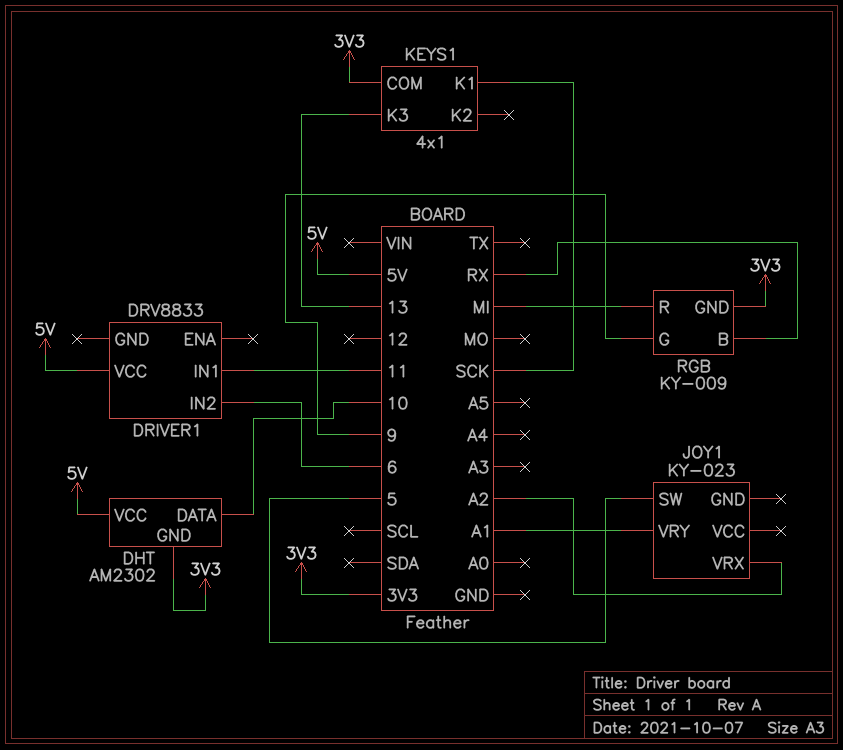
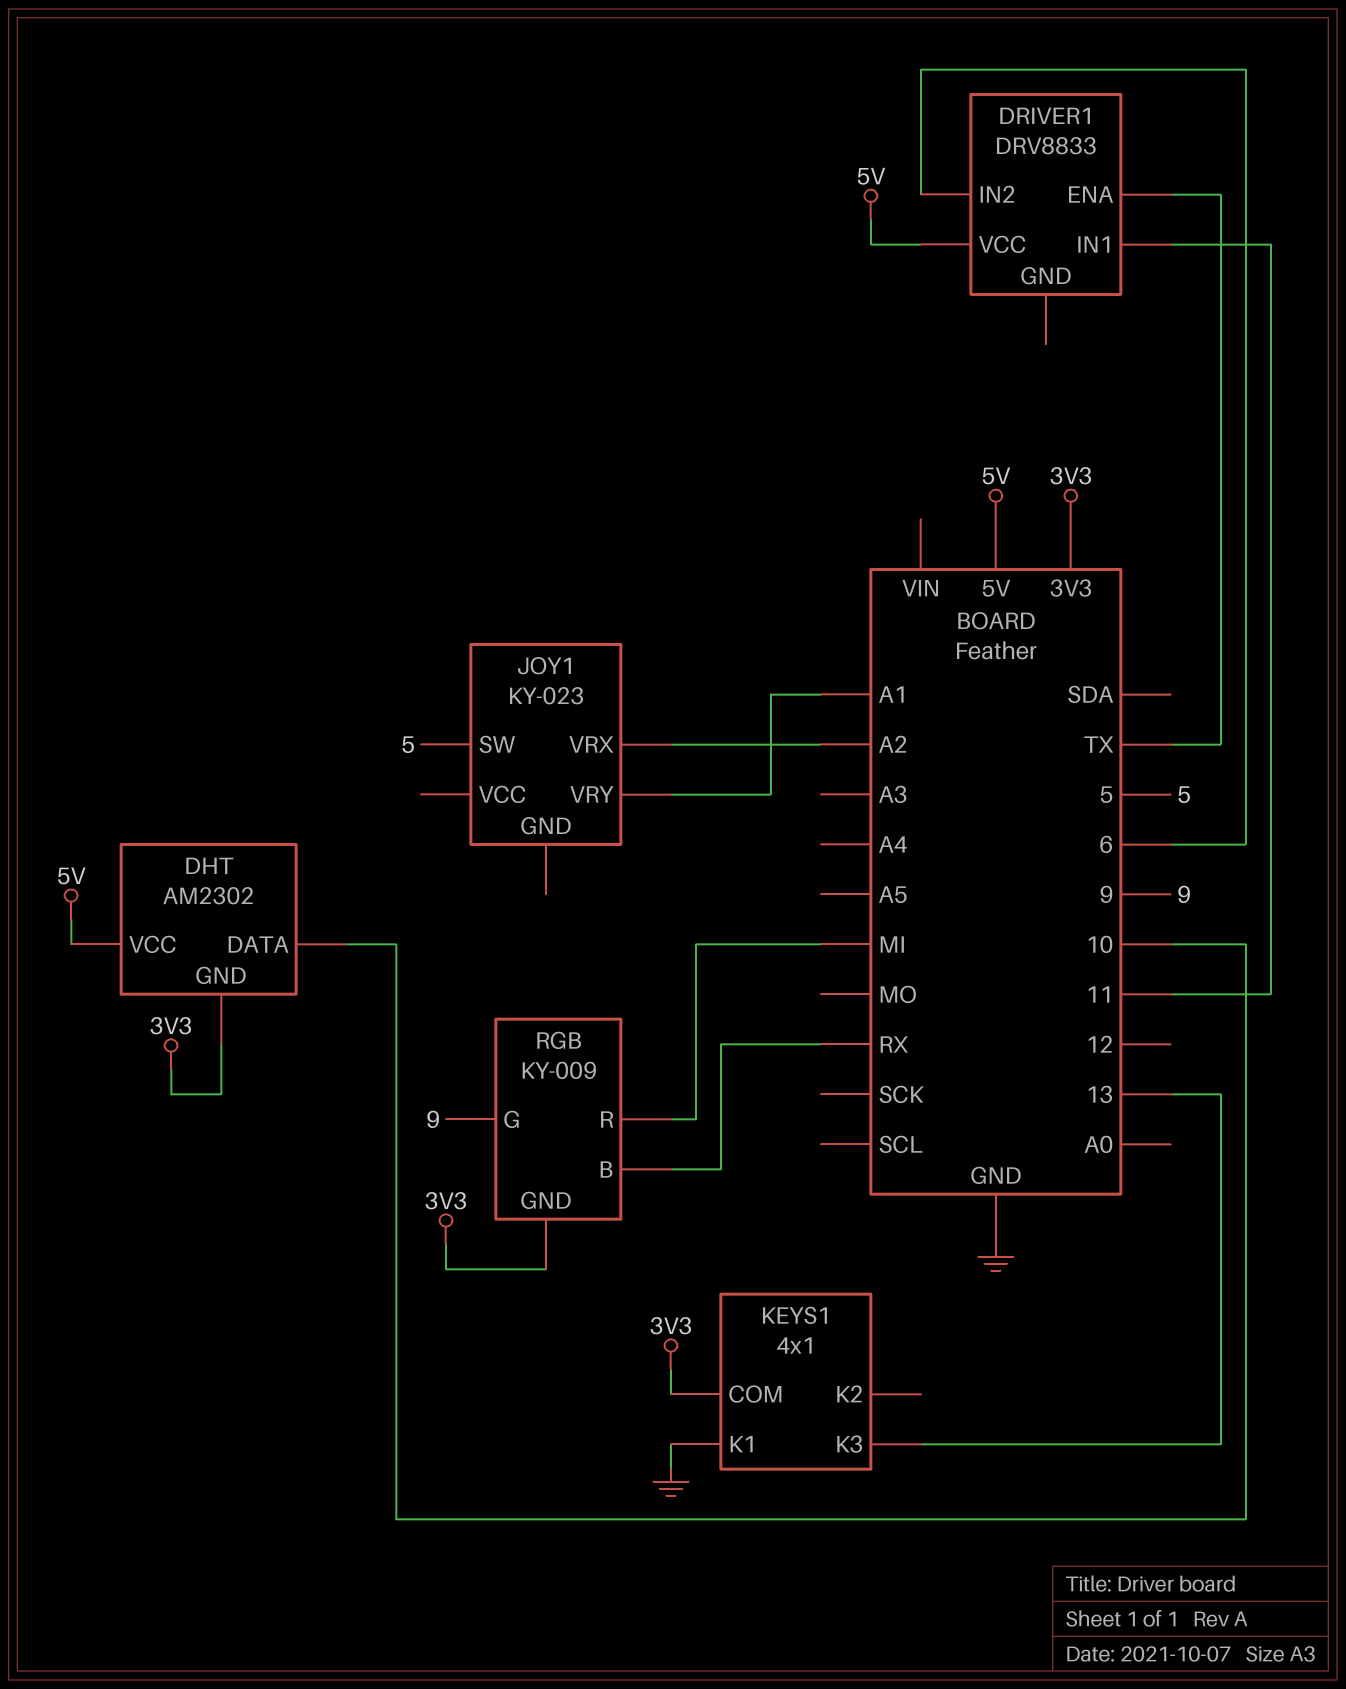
DRIVER1 pin ENA: none -> TX
KEYS1 pin K1: SCK -> GND

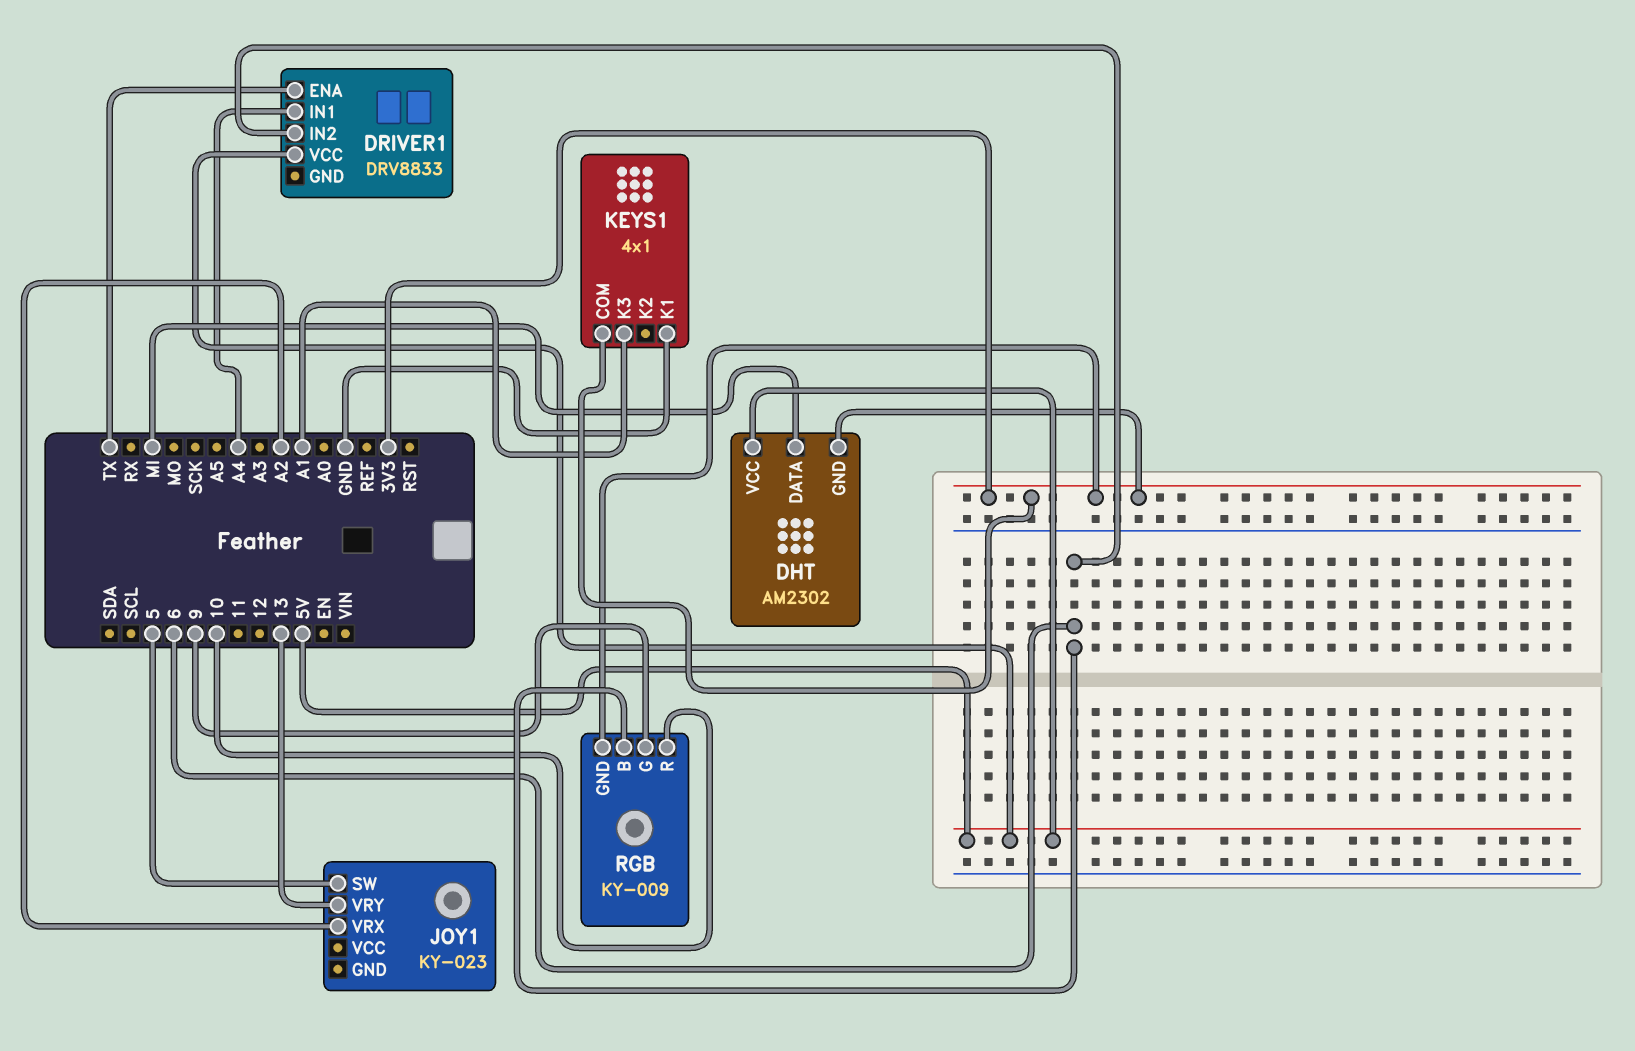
DHT pin DATA: 10 -> MI
DRIVER1 pin IN1: 11 -> A4
JOY1 pin VRY: A1 -> 13
KEYS1 pin K3: 13 -> A1
RGB pin B: RX -> 6
RGB pin R: MI -> 10

